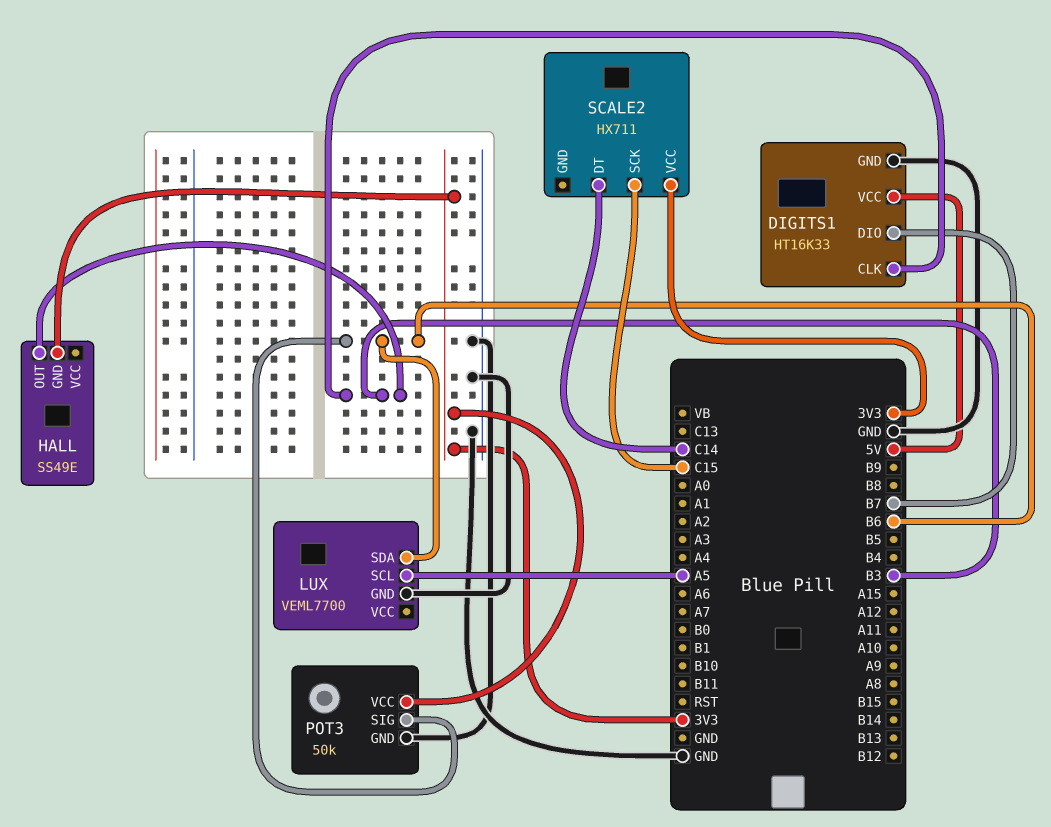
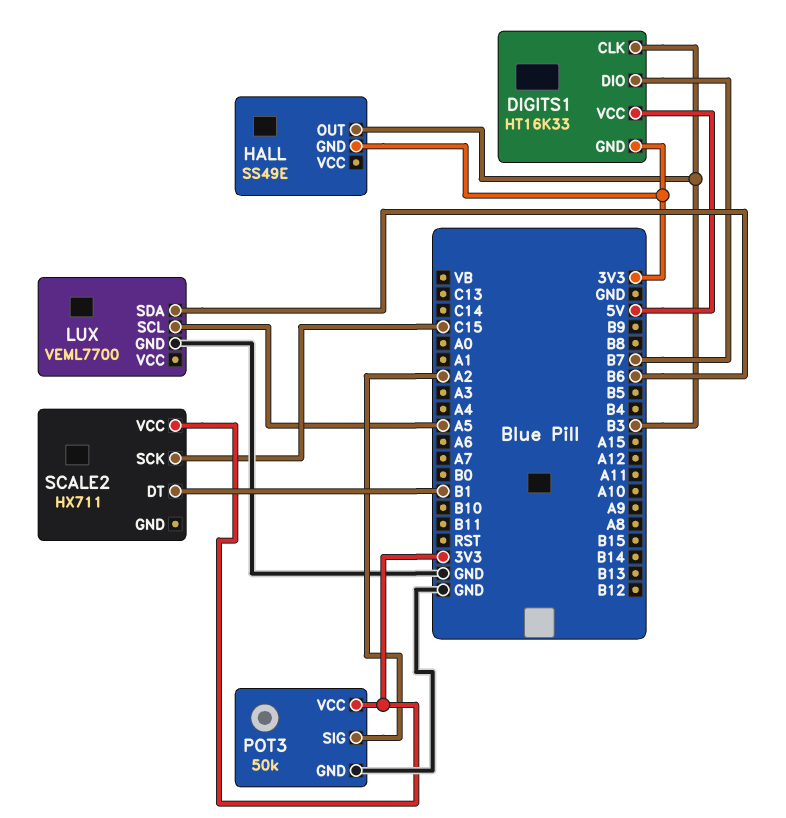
DIGITS1 pin GND: GND -> 3V3
POT3 pin SIG: B6 -> A2
SCALE2 pin DT: C14 -> B1

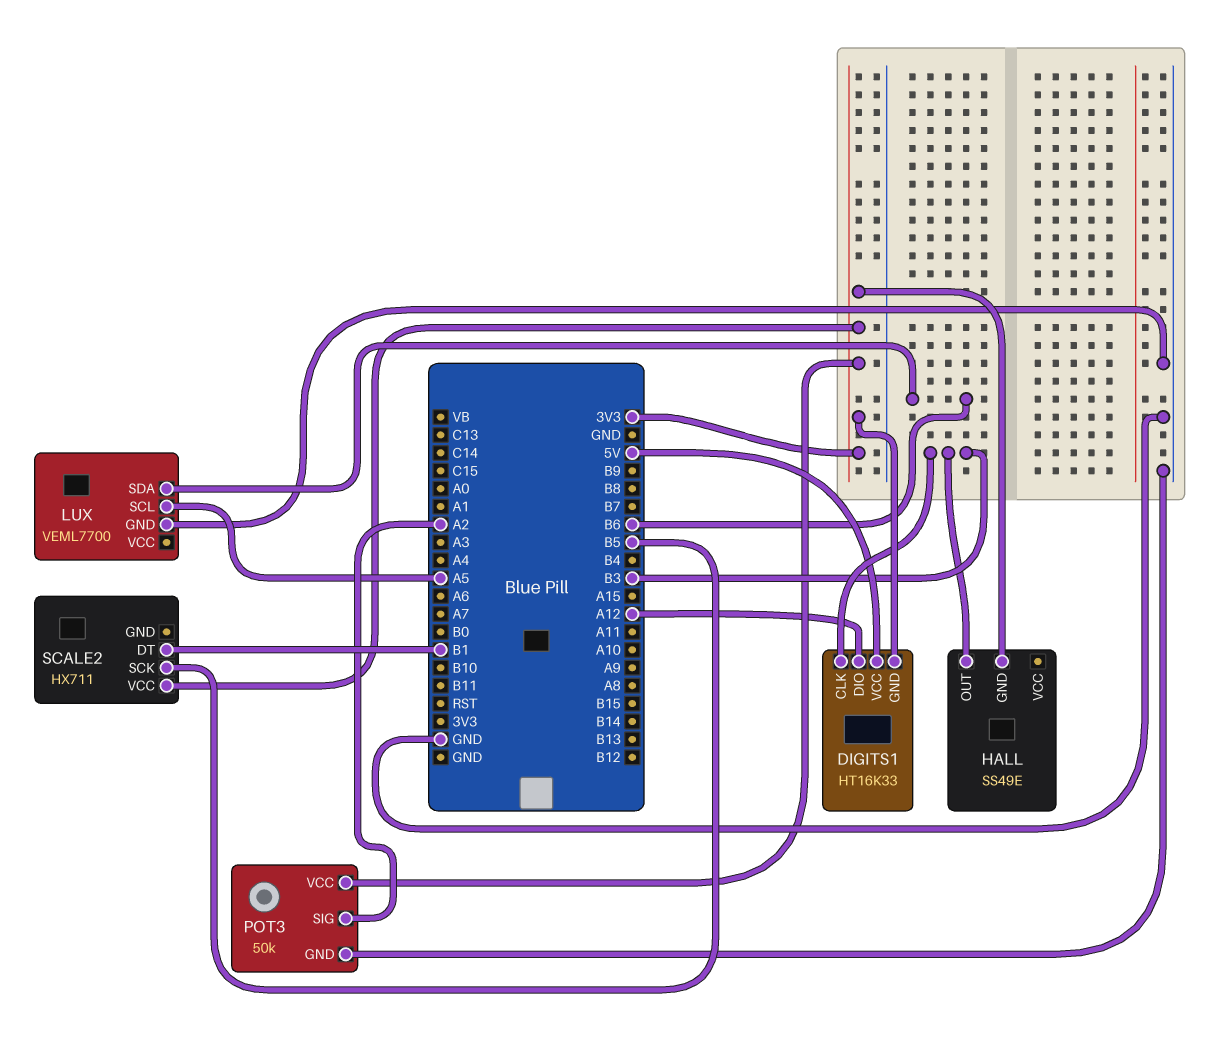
DIGITS1 pin DIO: B7 -> A12
SCALE2 pin SCK: C15 -> B5

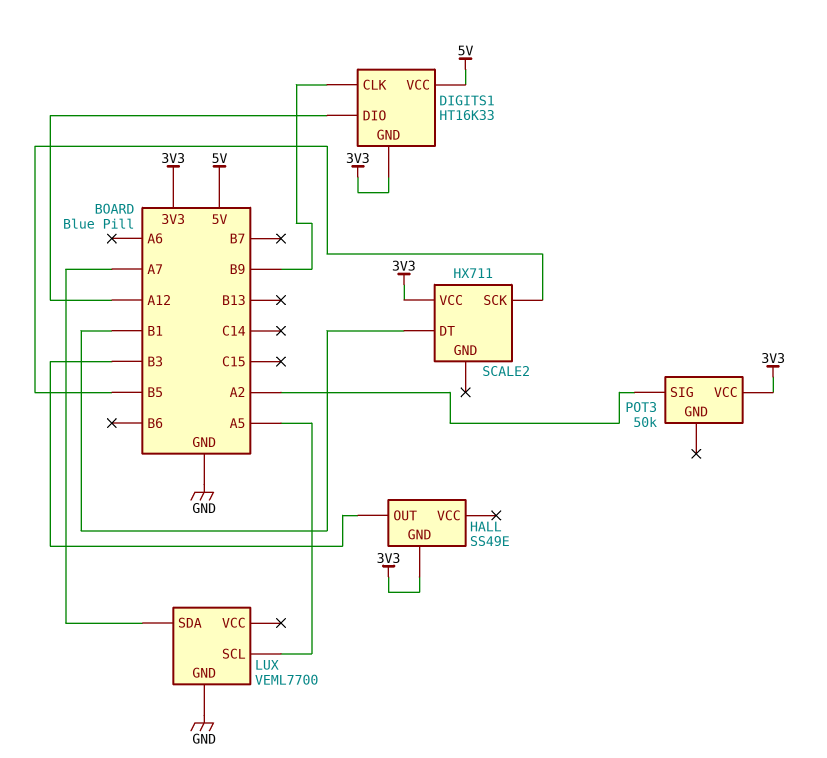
DIGITS1 pin CLK: B3 -> B9
LUX pin SDA: B6 -> A7
POT3 pin GND: GND -> none

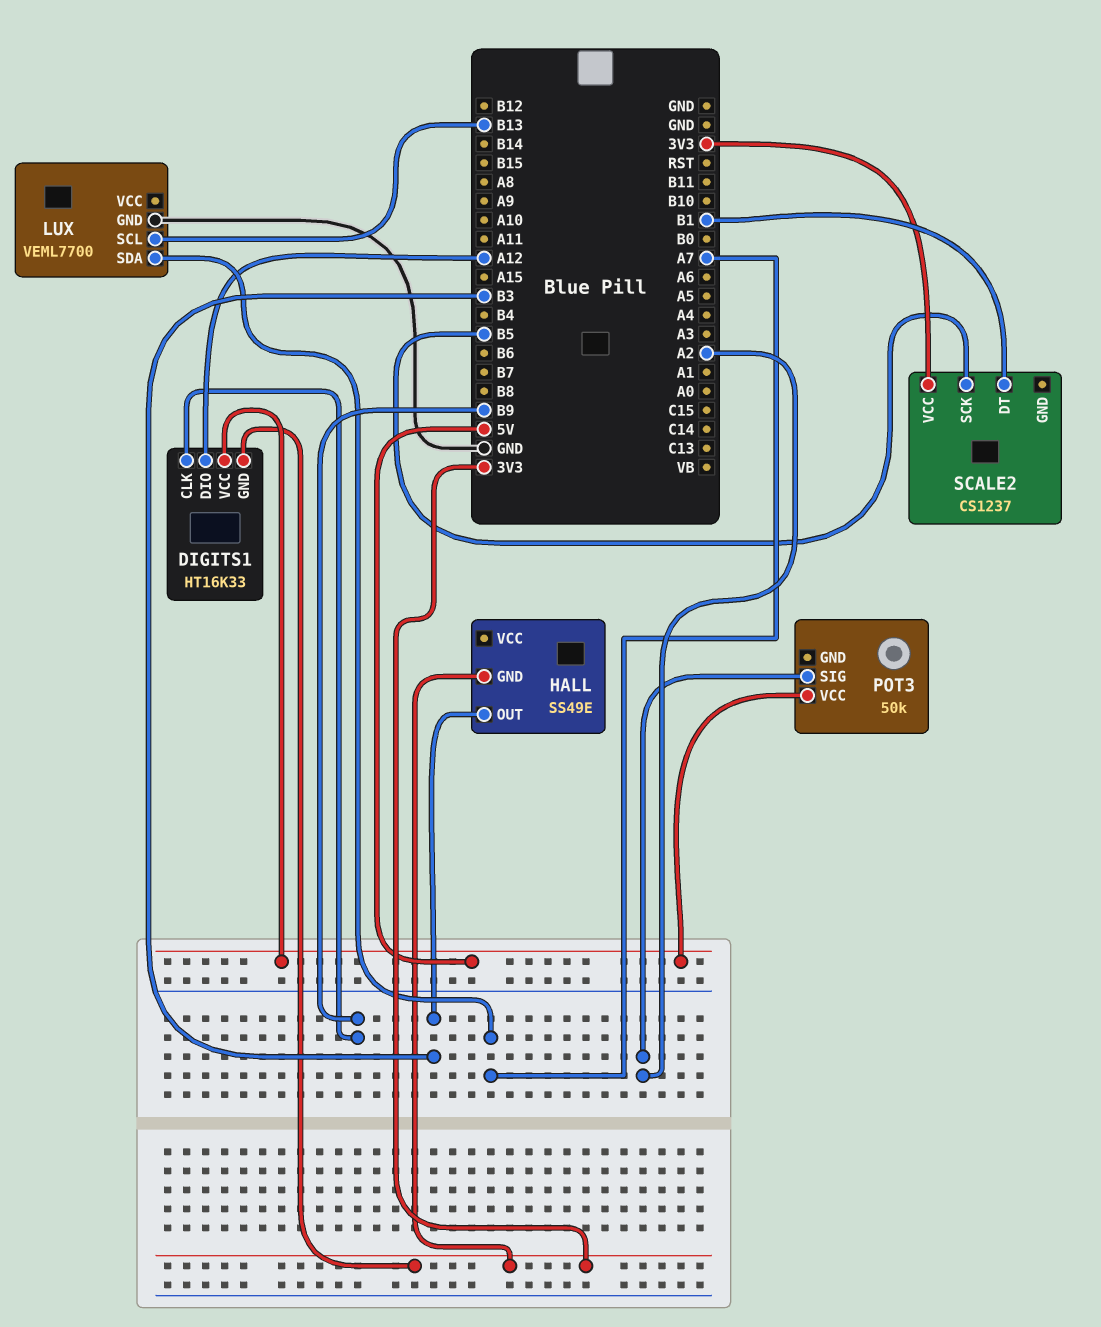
LUX pin SCL: A5 -> B13
POT3 pin VCC: 3V3 -> 5V
SCALE2: HX711 -> CS1237

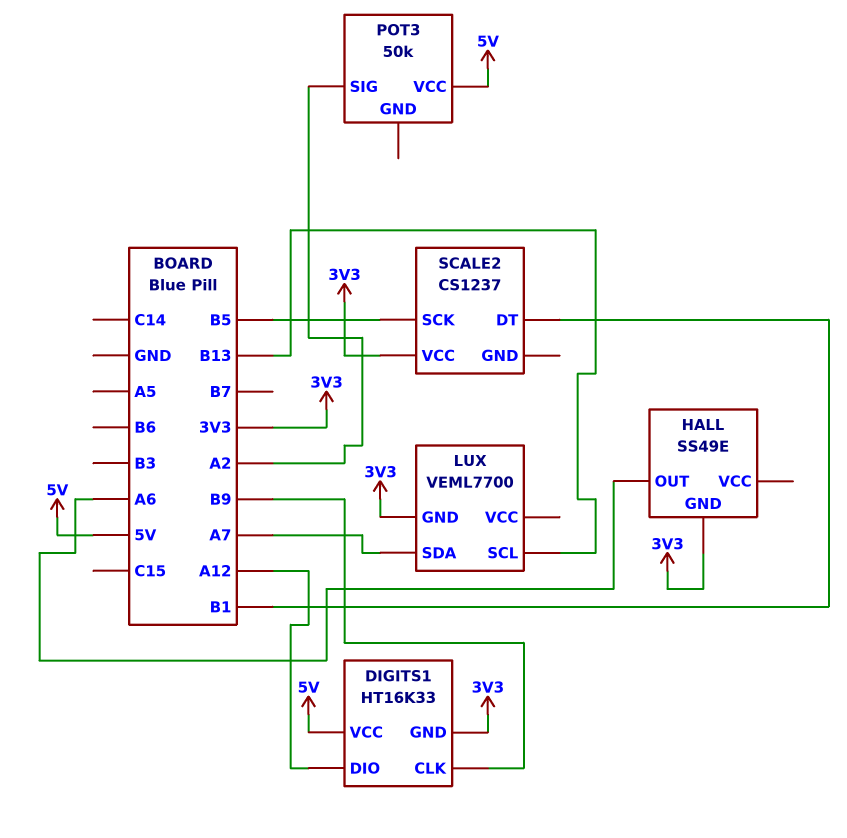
HALL pin OUT: B3 -> A6
LUX pin GND: GND -> 3V3

